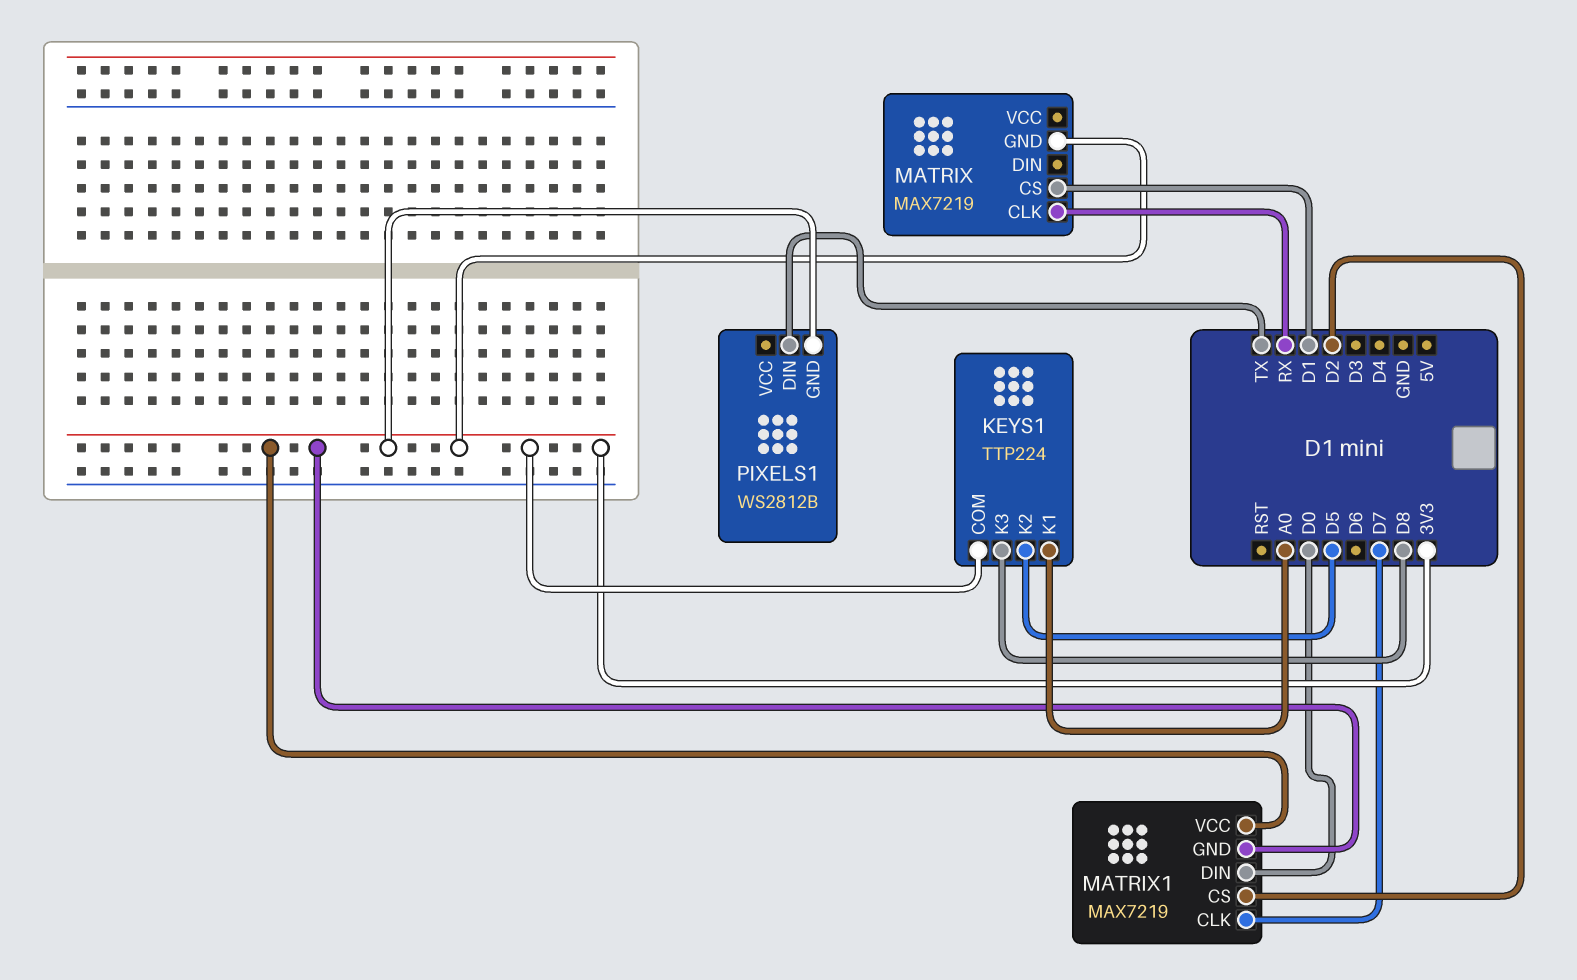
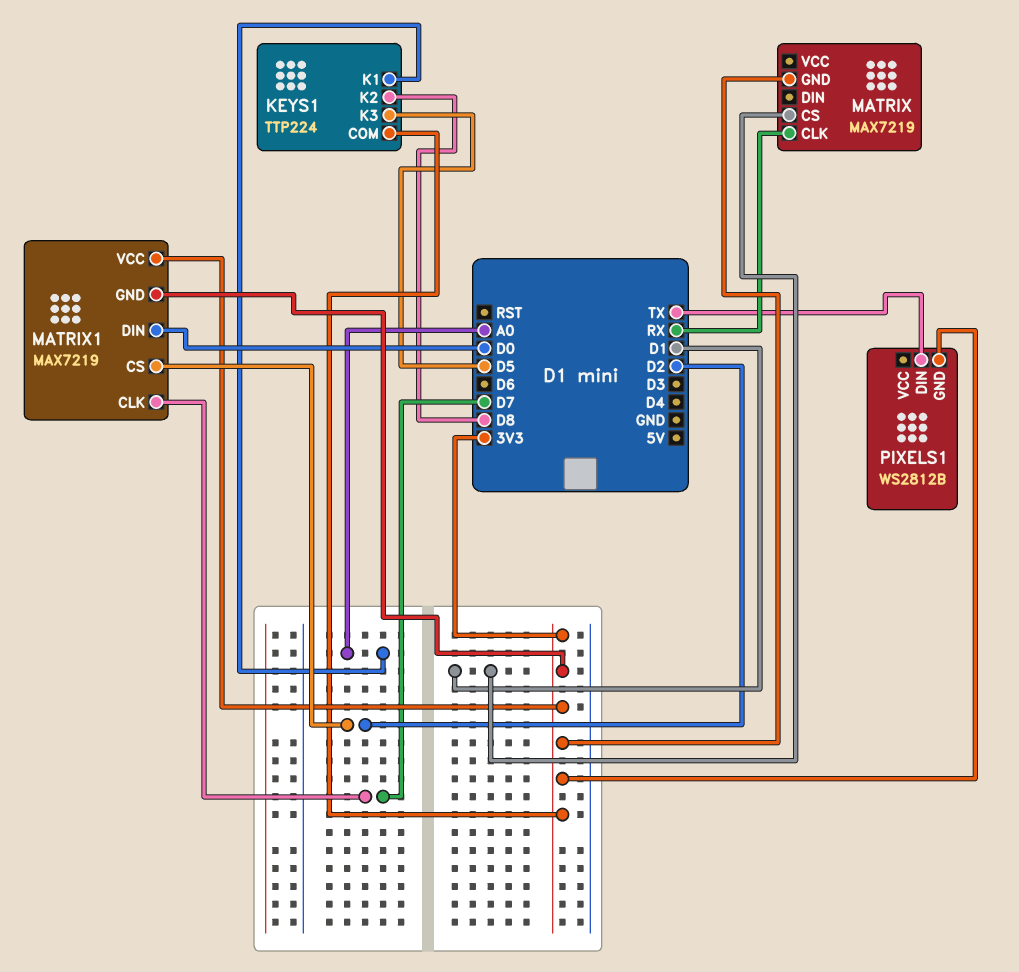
KEYS1 pin K2: D5 -> D8
KEYS1 pin K3: D8 -> D5

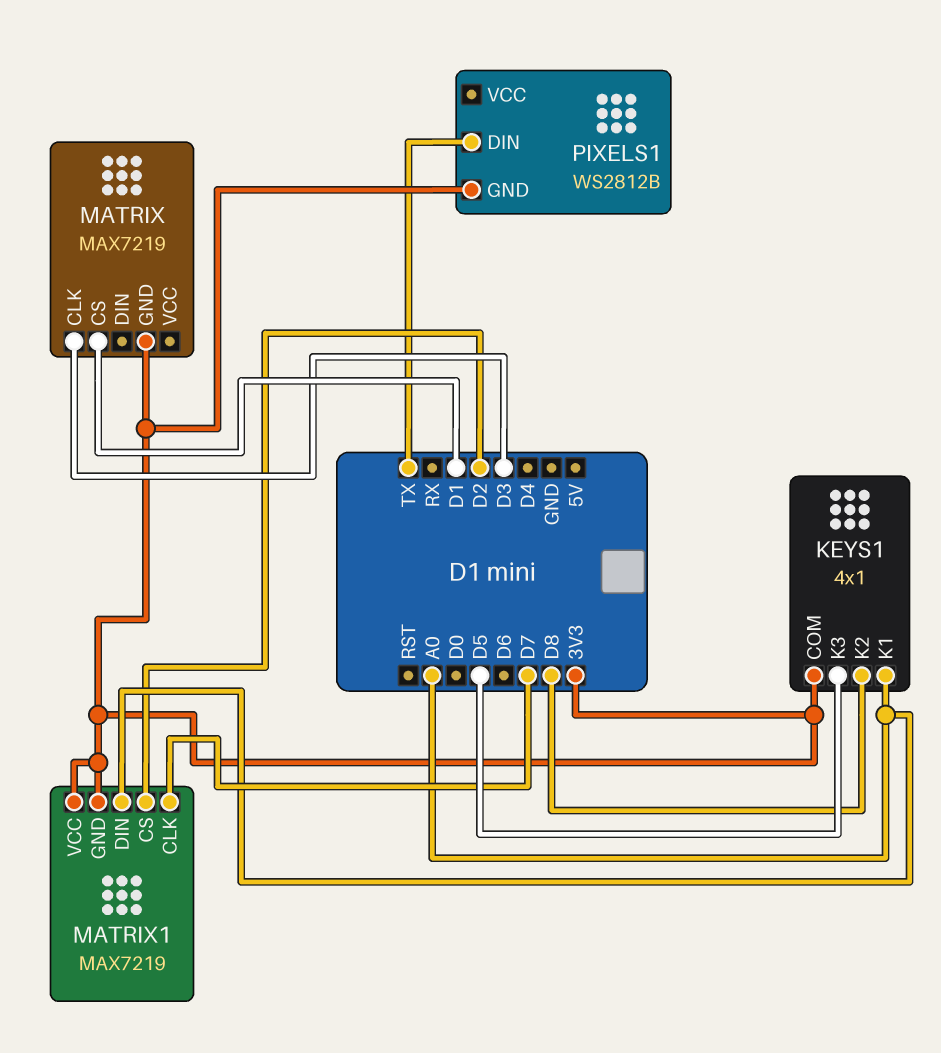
KEYS1: TTP224 -> 4x1
MATRIX pin CLK: RX -> D3
MATRIX1 pin DIN: D0 -> A0

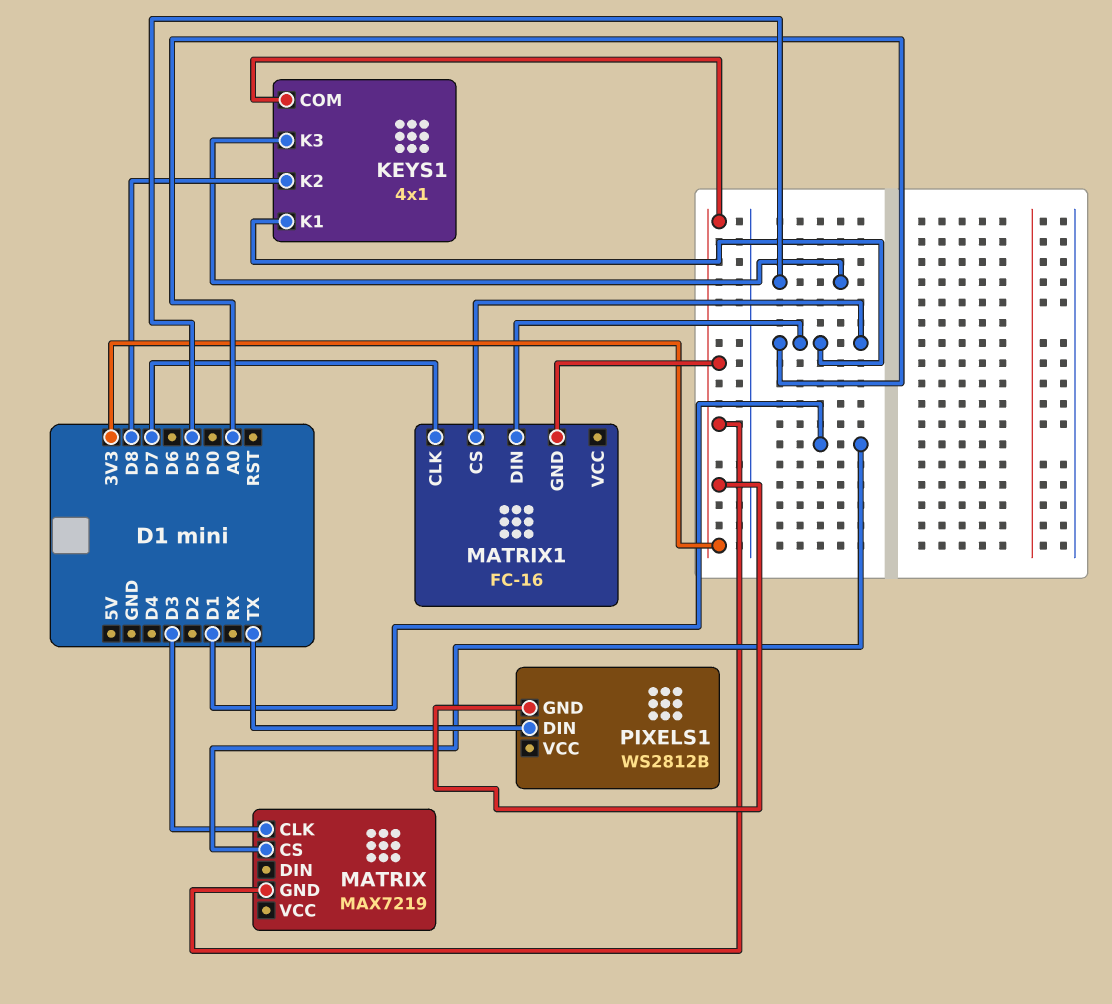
MATRIX1: MAX7219 -> FC-16
MATRIX1 pin CS: D2 -> A0
MATRIX1 pin VCC: 3V3 -> none

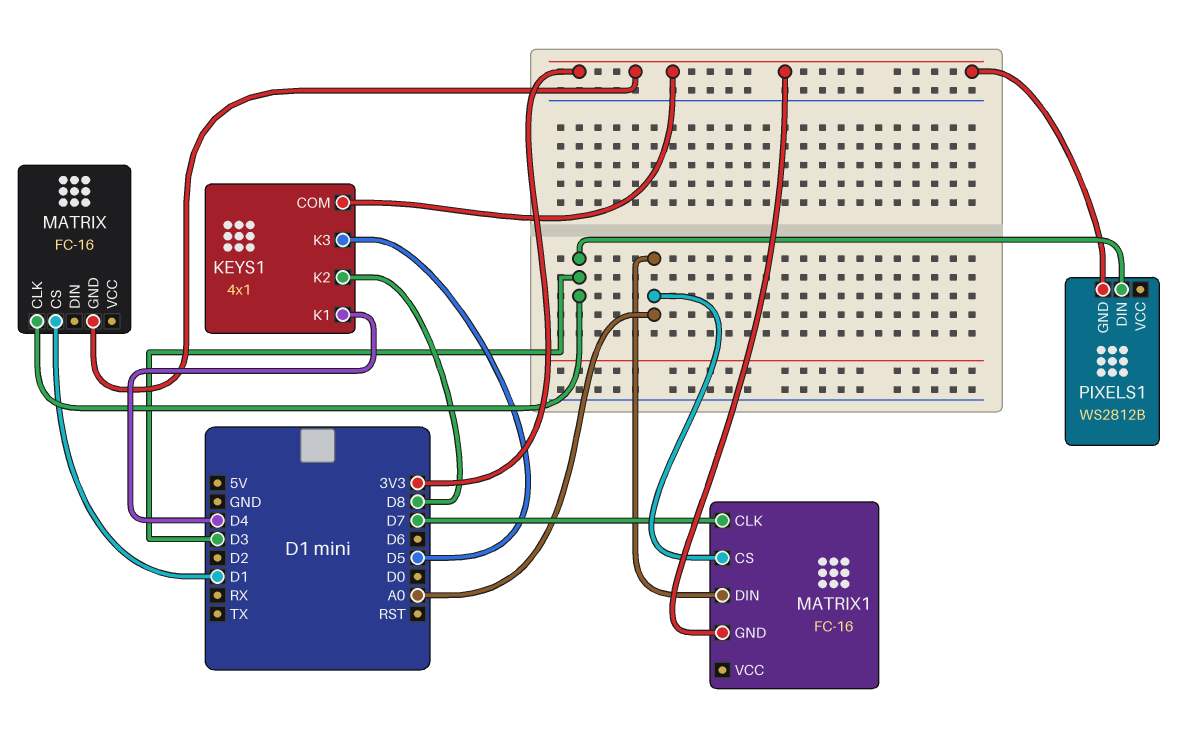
KEYS1 pin K1: A0 -> D4
MATRIX: MAX7219 -> FC-16
PIXELS1 pin DIN: TX -> D3

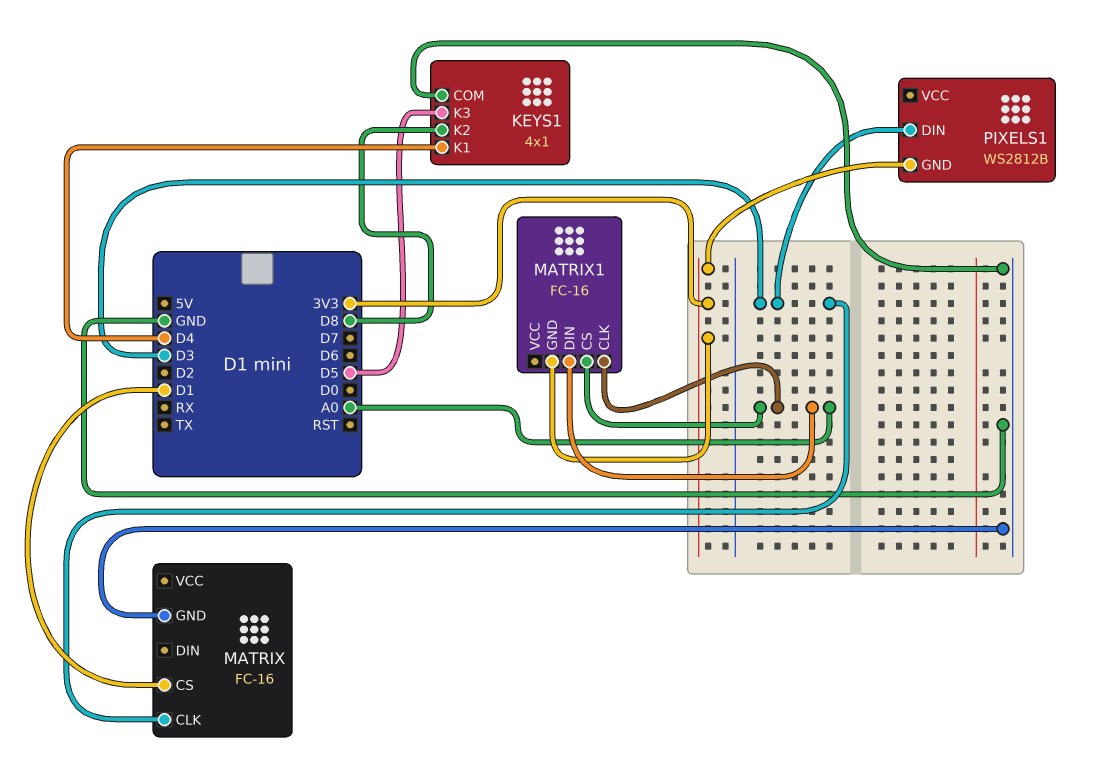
KEYS1 pin COM: 3V3 -> GND
MATRIX pin GND: 3V3 -> GND
MATRIX1 pin CLK: D7 -> A0

